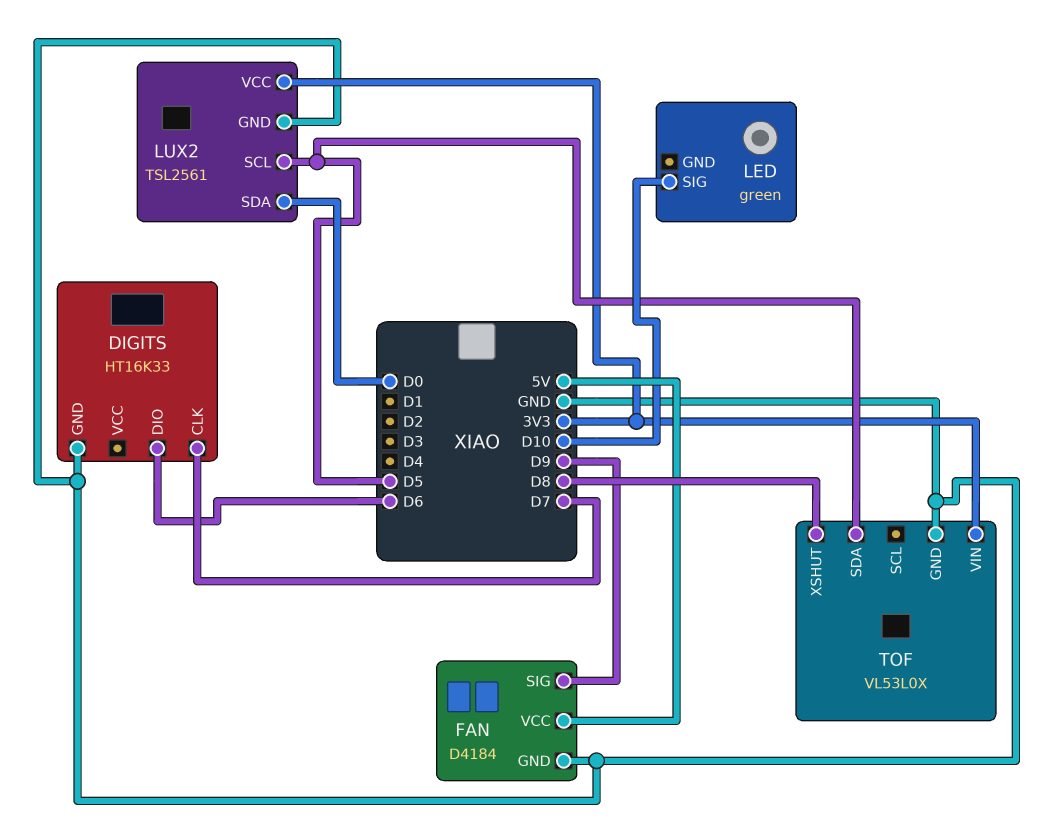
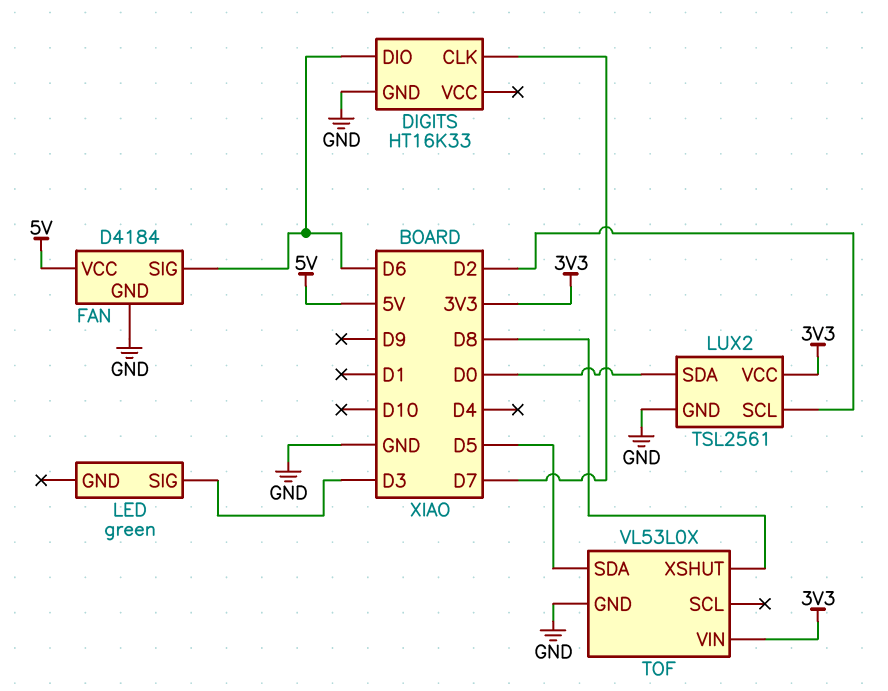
FAN pin SIG: D9 -> D6
LED pin SIG: D10 -> D3
LUX2 pin SCL: D5 -> D2

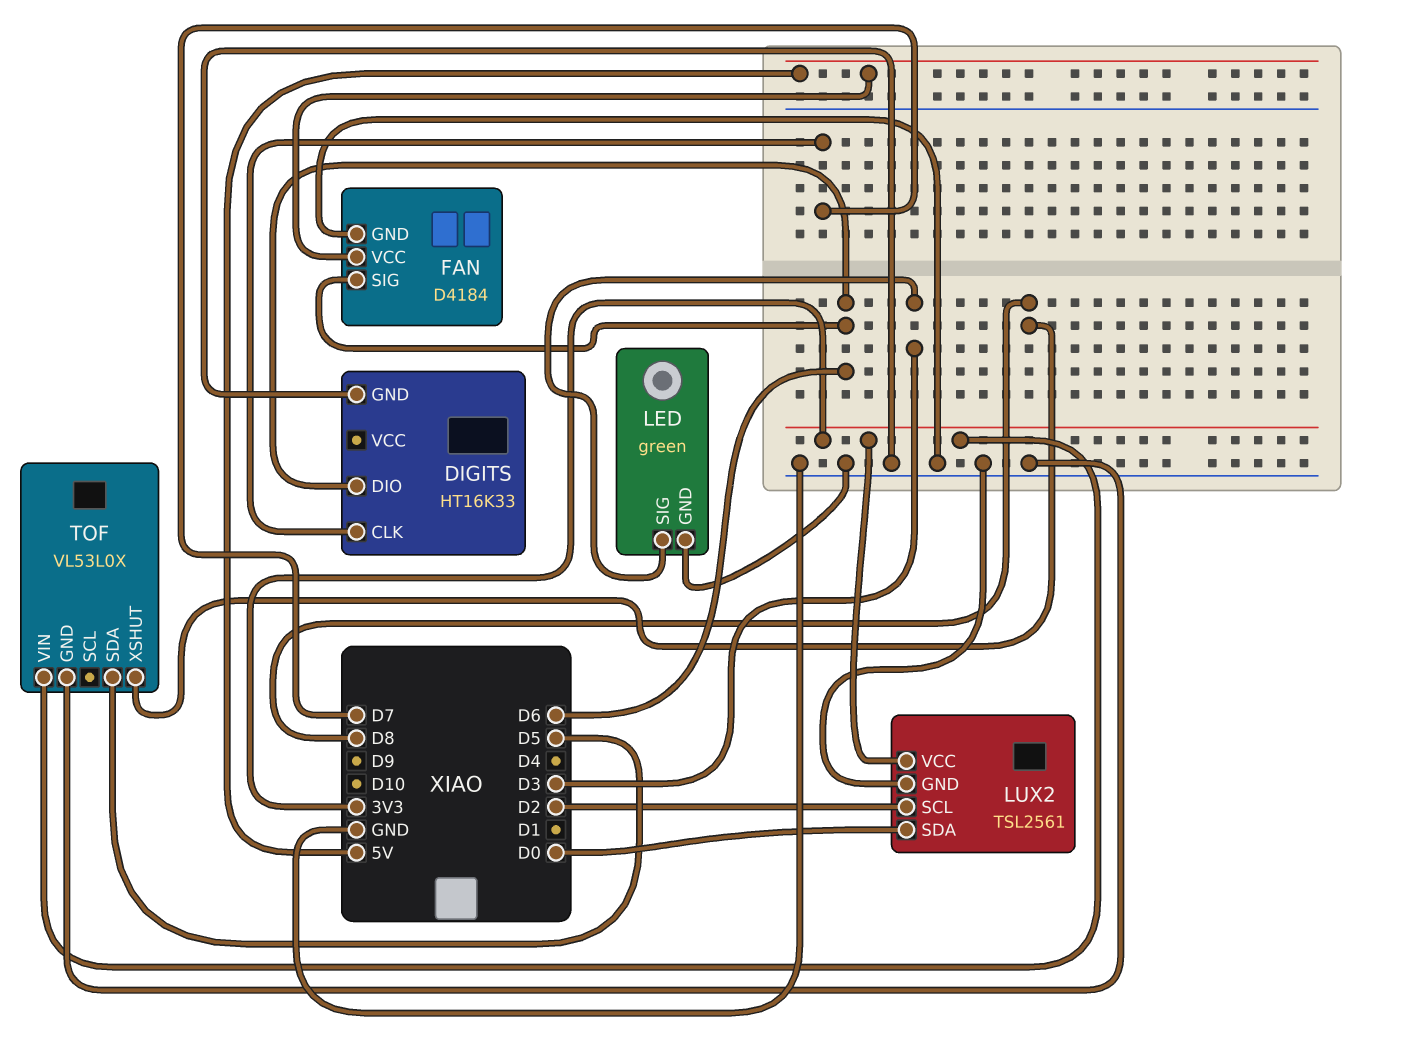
LED pin GND: none -> GND

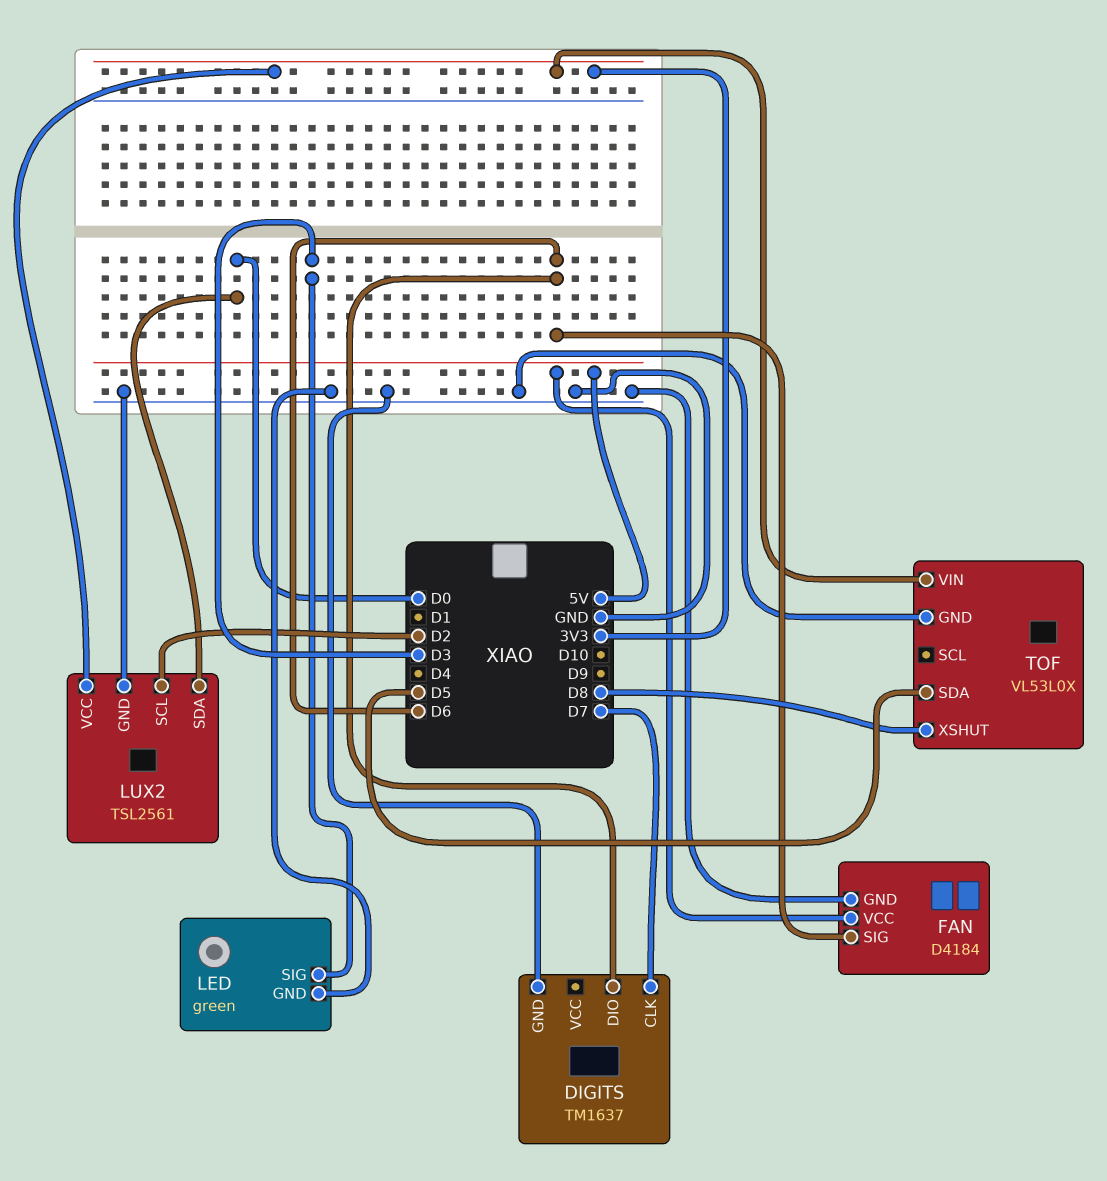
DIGITS: HT16K33 -> TM1637

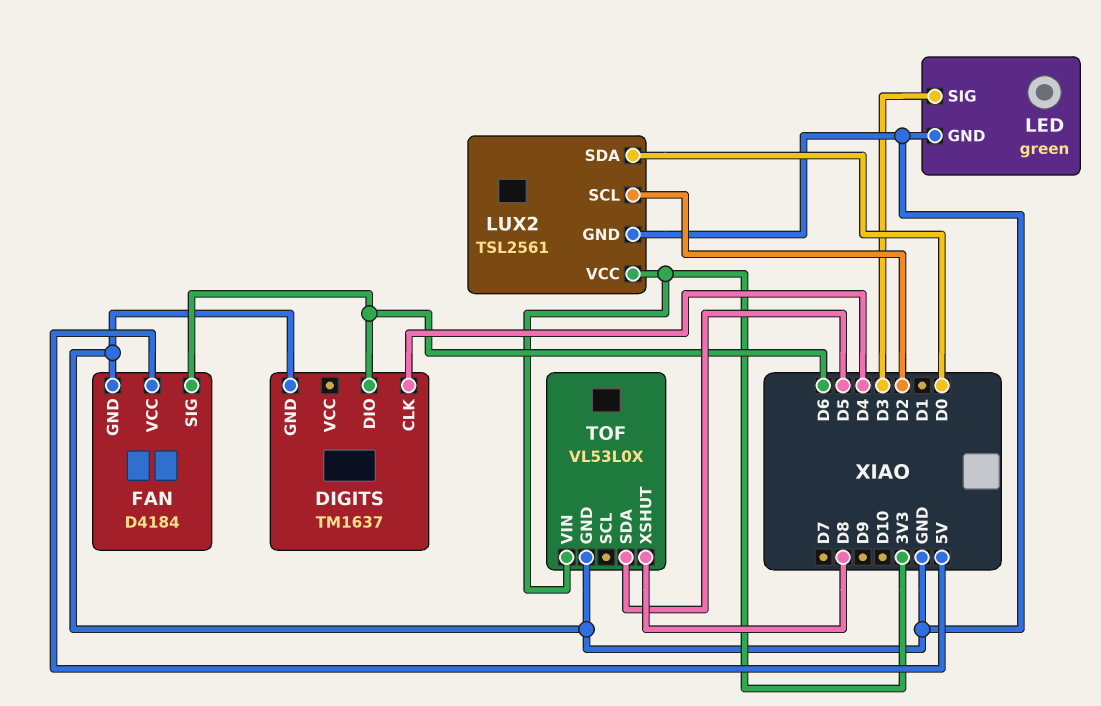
DIGITS pin CLK: D7 -> D4

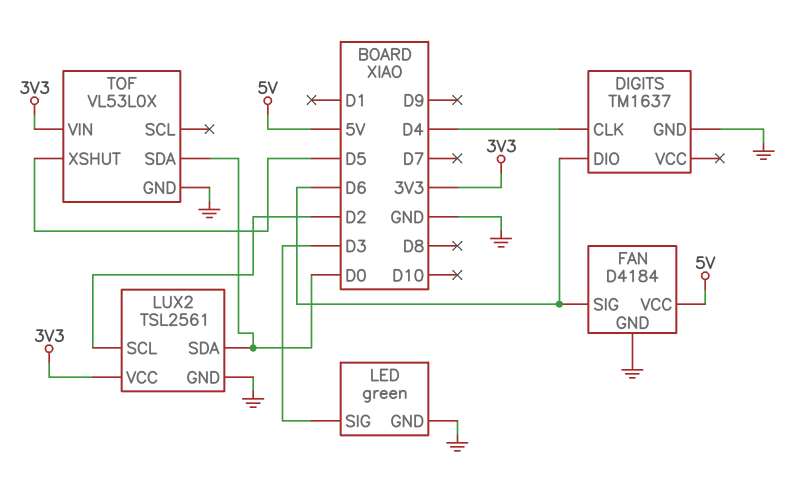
TOF pin SDA: D5 -> D0
TOF pin XSHUT: D8 -> D5

